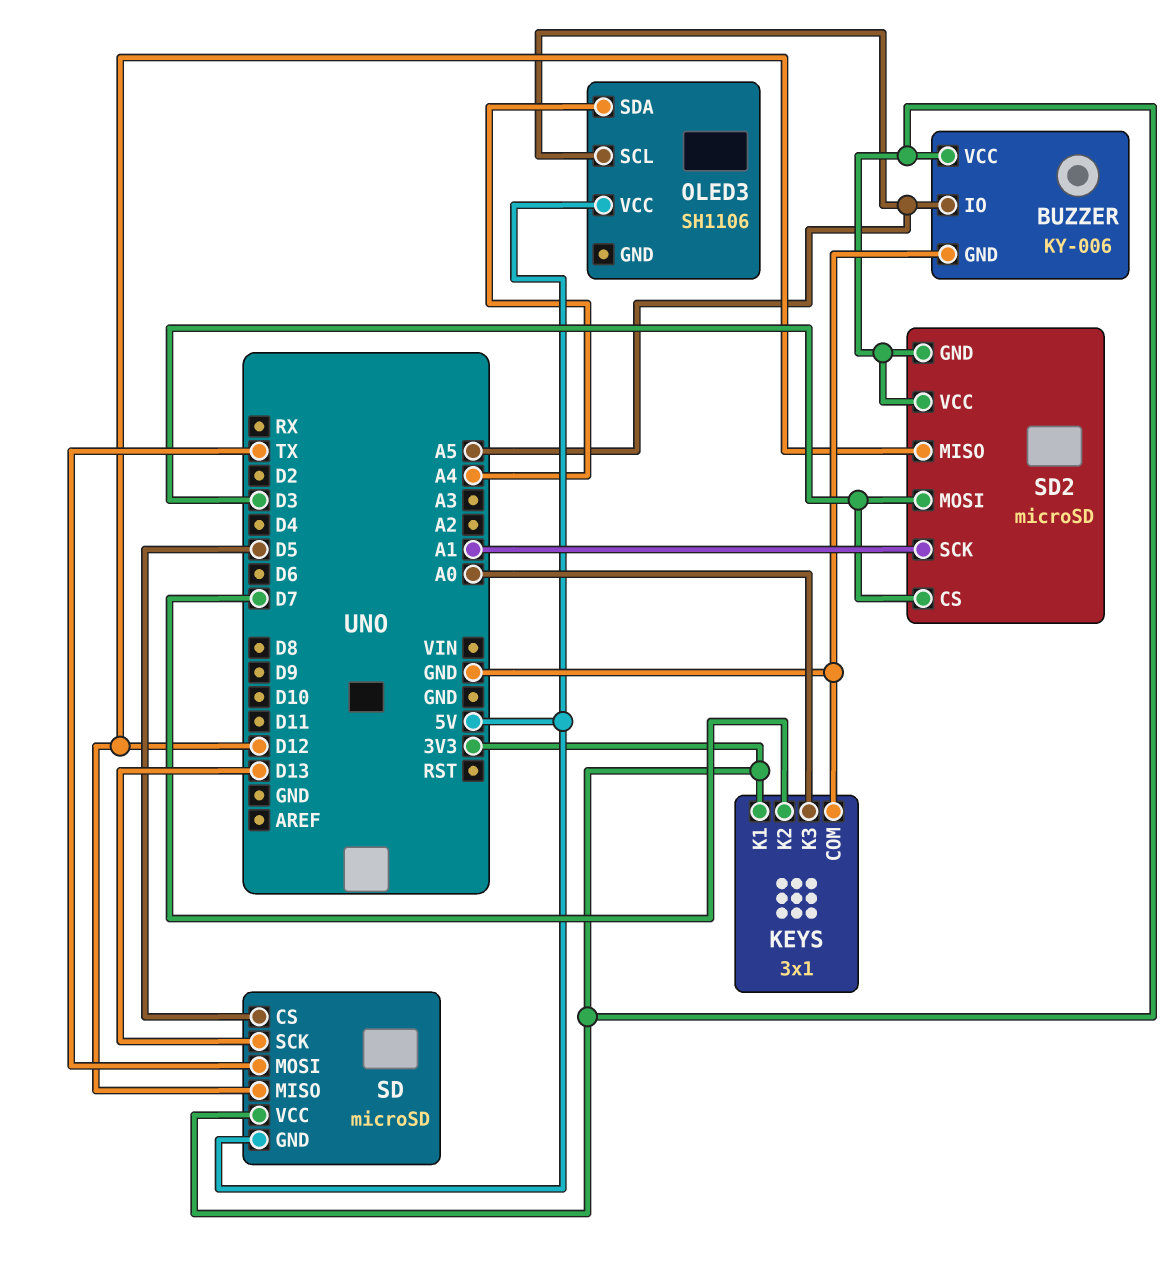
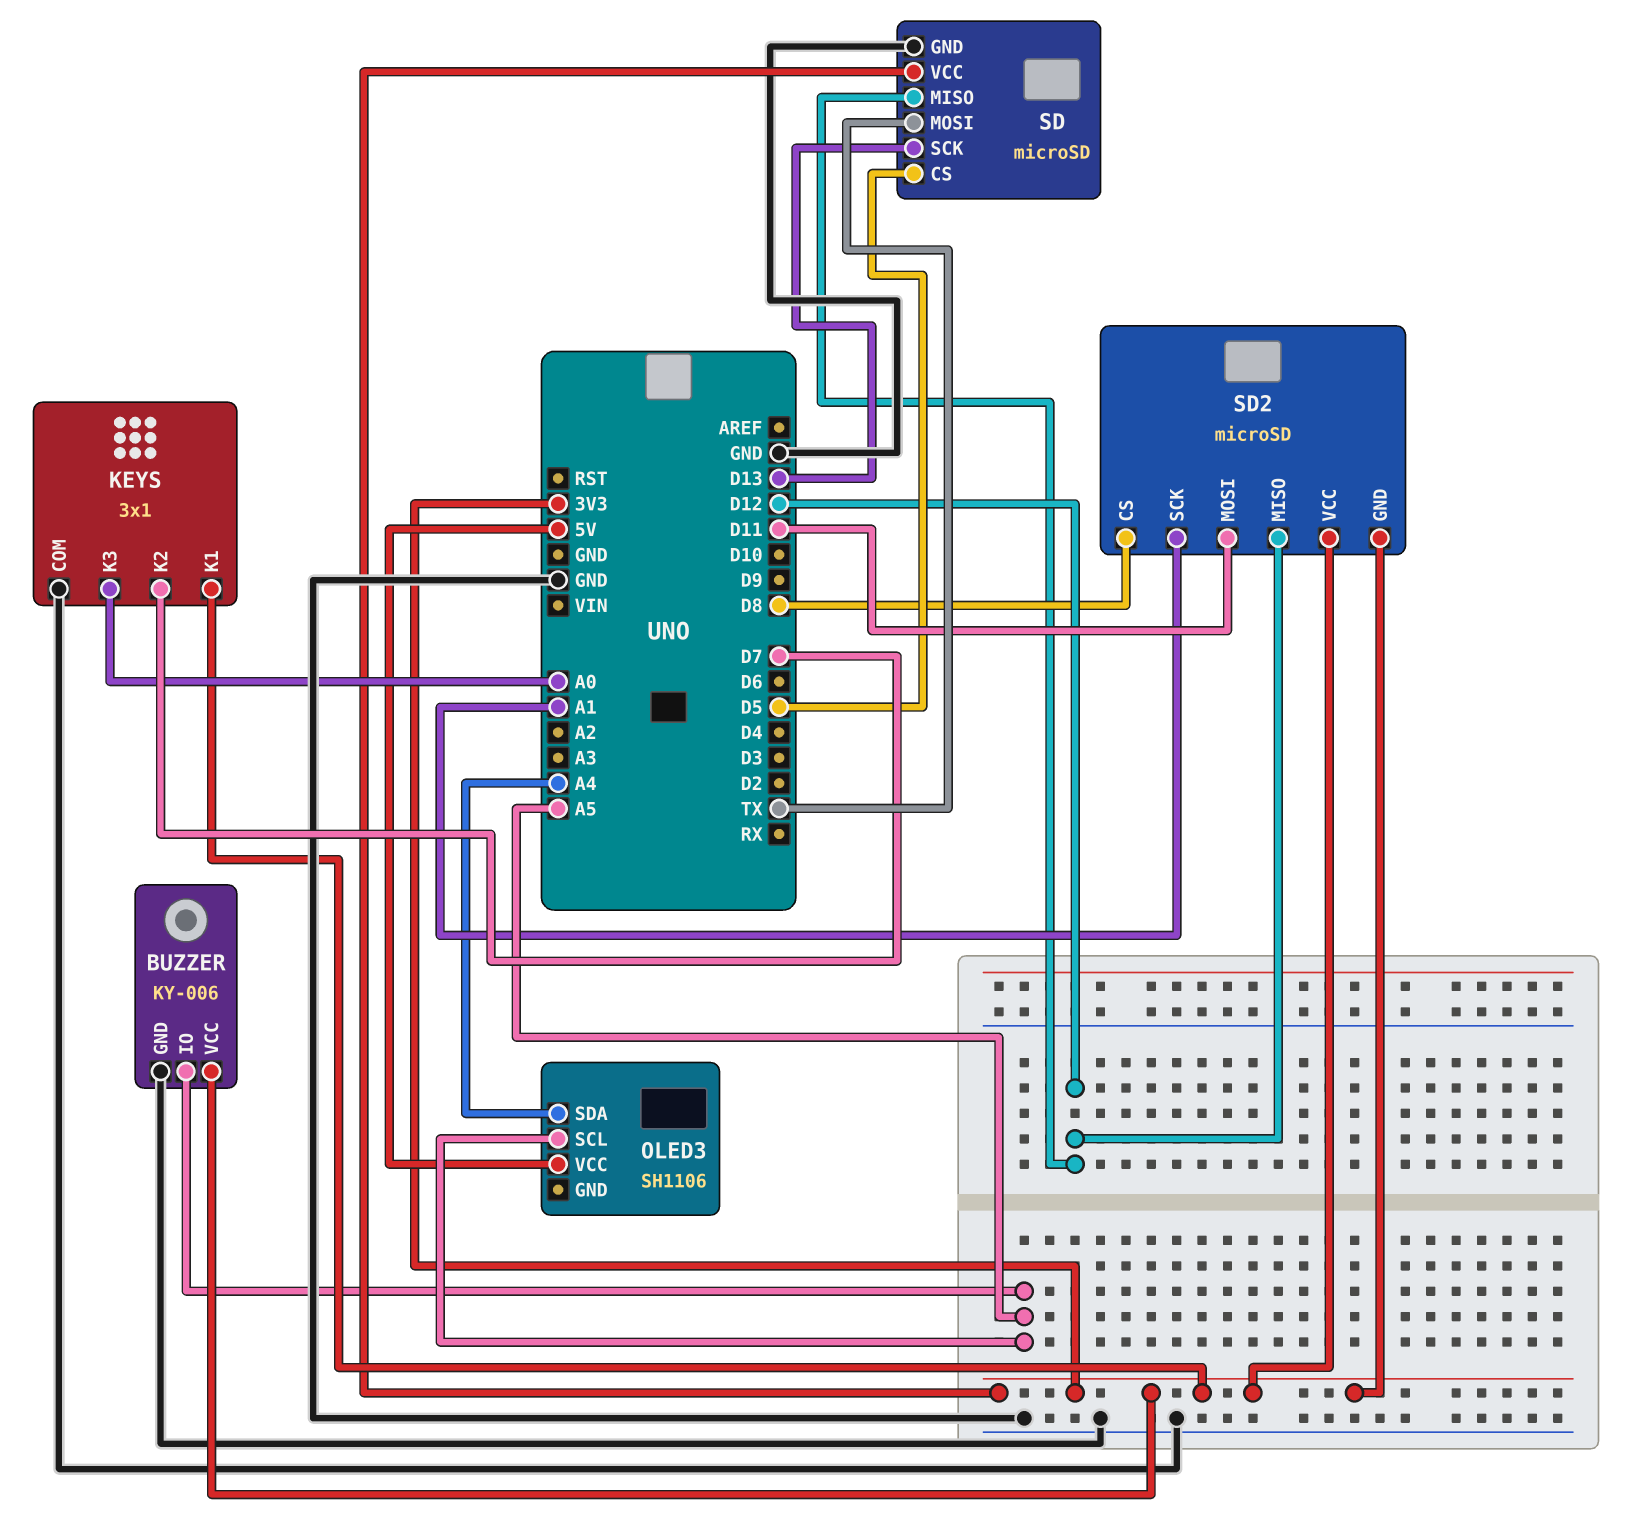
SD pin GND: 5V -> GND
SD2 pin CS: D3 -> D8
SD2 pin MOSI: D3 -> D11

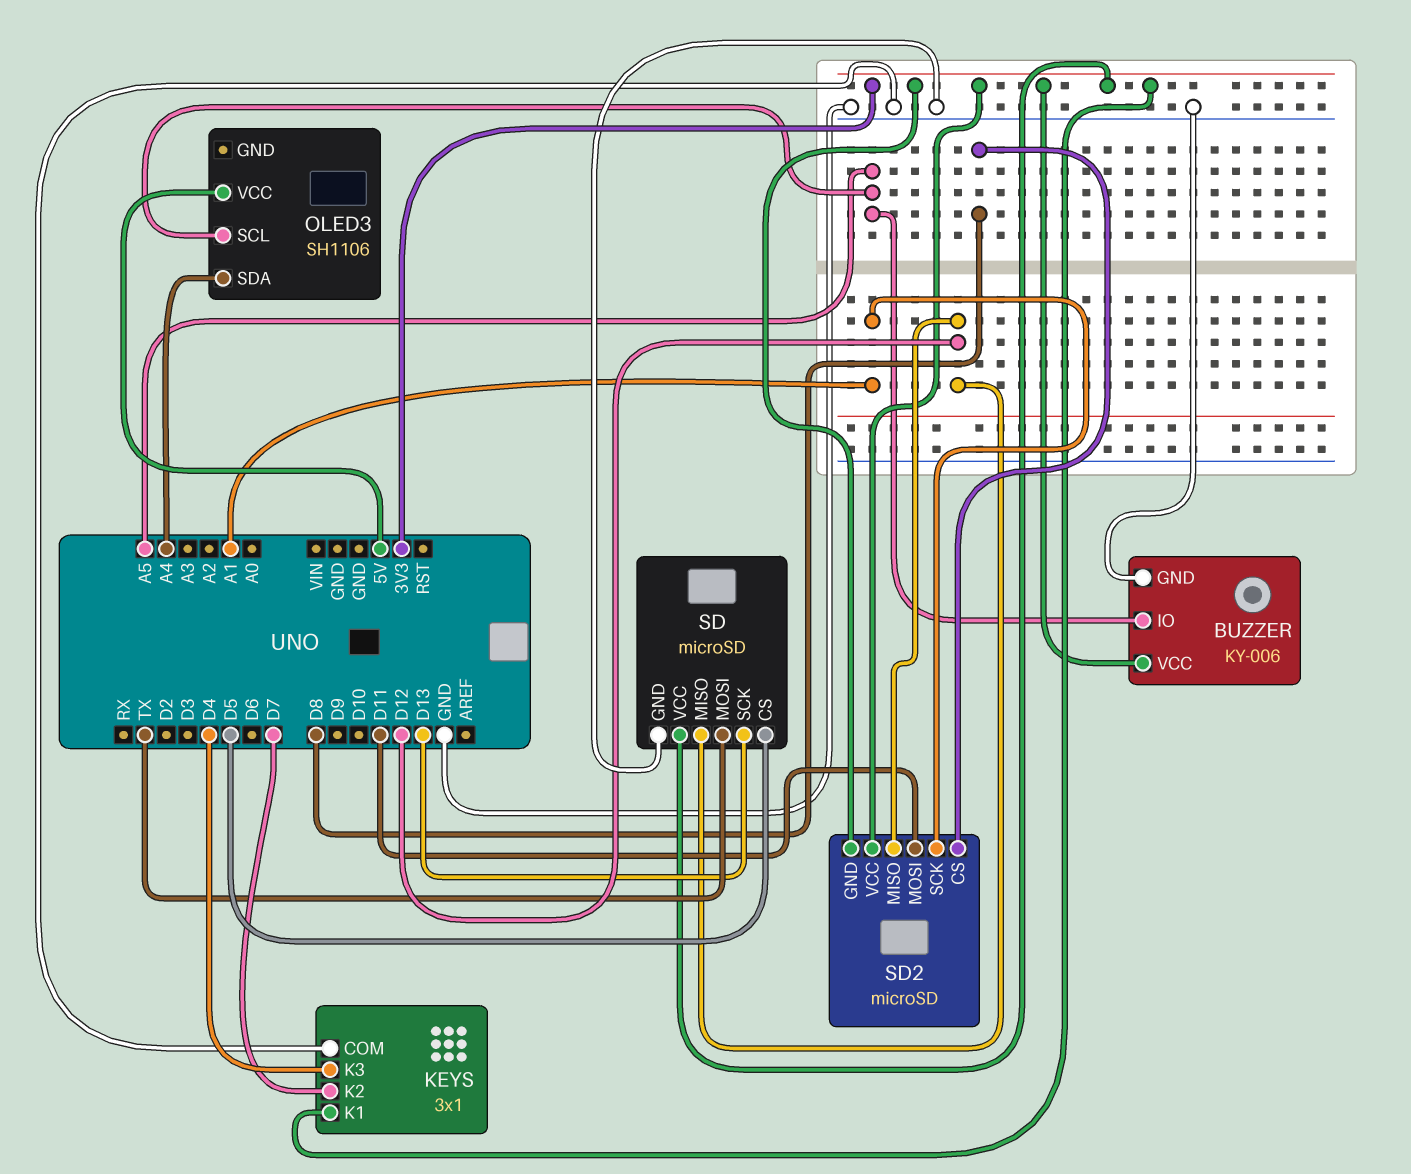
KEYS pin K3: A0 -> D4

